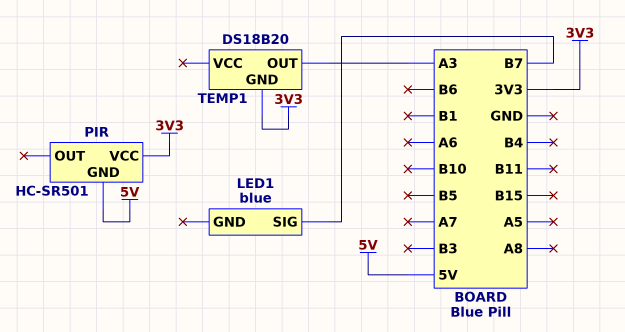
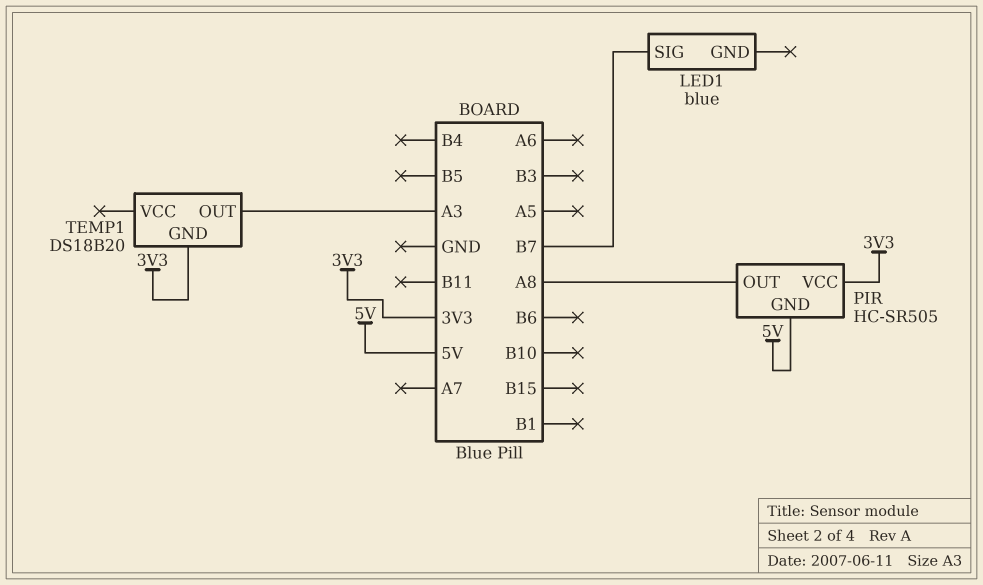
PIR: HC-SR501 -> HC-SR505
PIR pin OUT: none -> A8

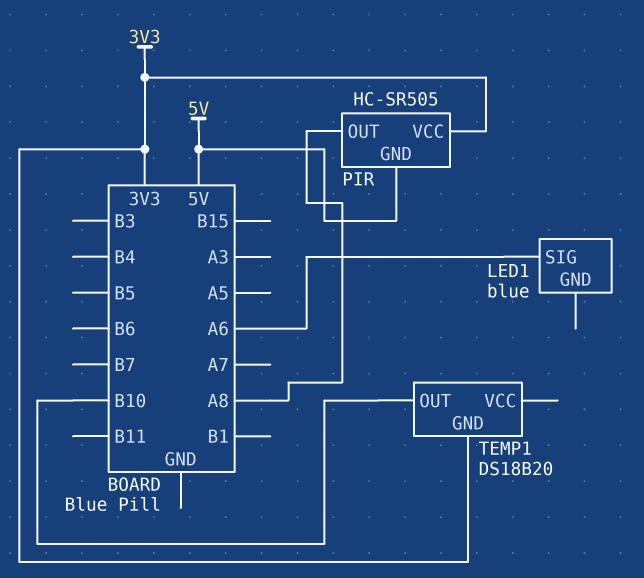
LED1 pin SIG: B7 -> A6
TEMP1 pin OUT: A3 -> B10

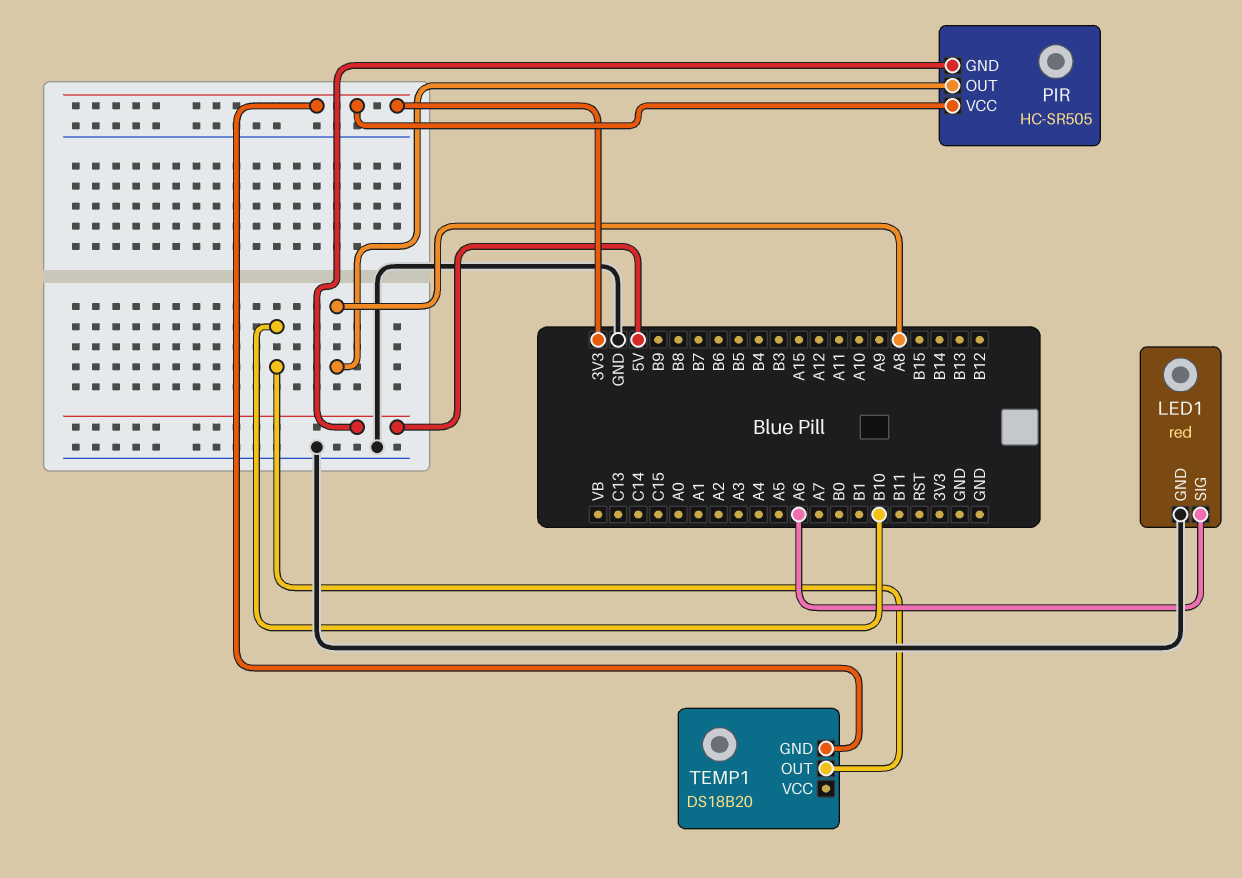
LED1: blue -> red
LED1 pin GND: none -> GND

